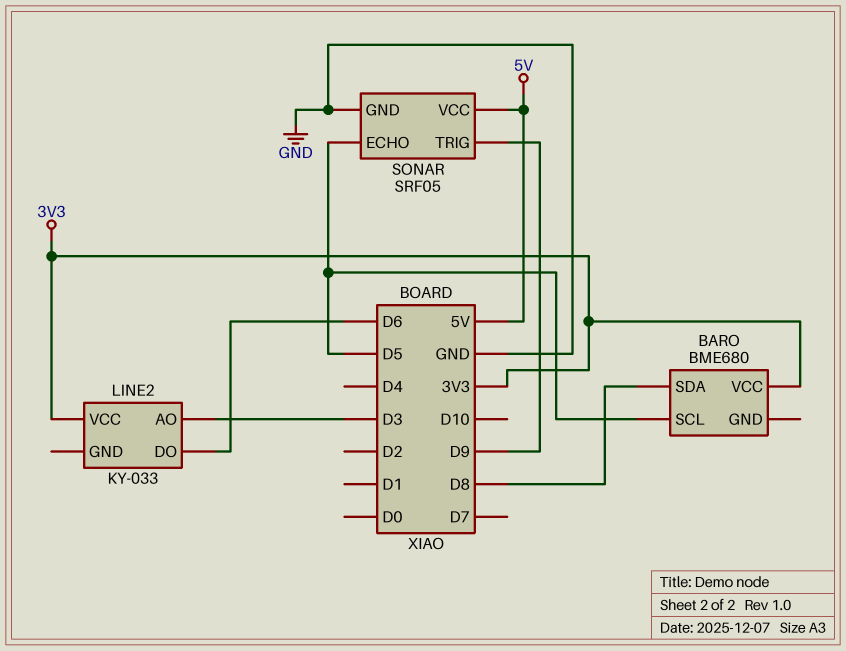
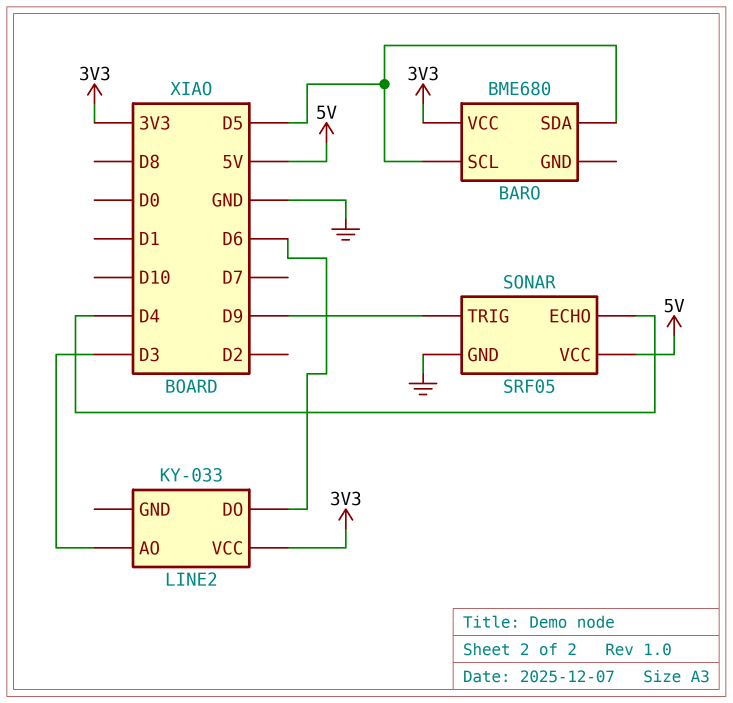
BARO pin SDA: D8 -> D5
SONAR pin ECHO: D5 -> D4

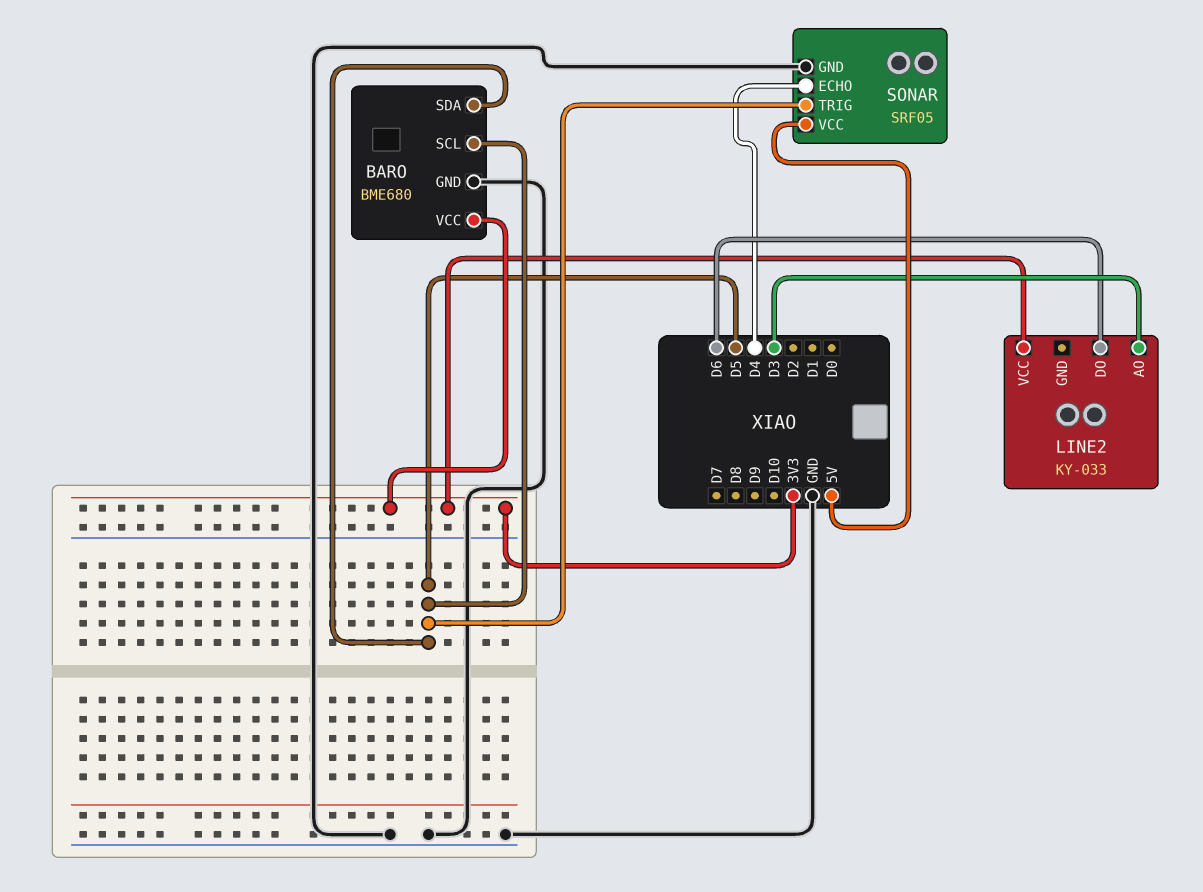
BARO pin GND: none -> GND
SONAR pin TRIG: D9 -> D5

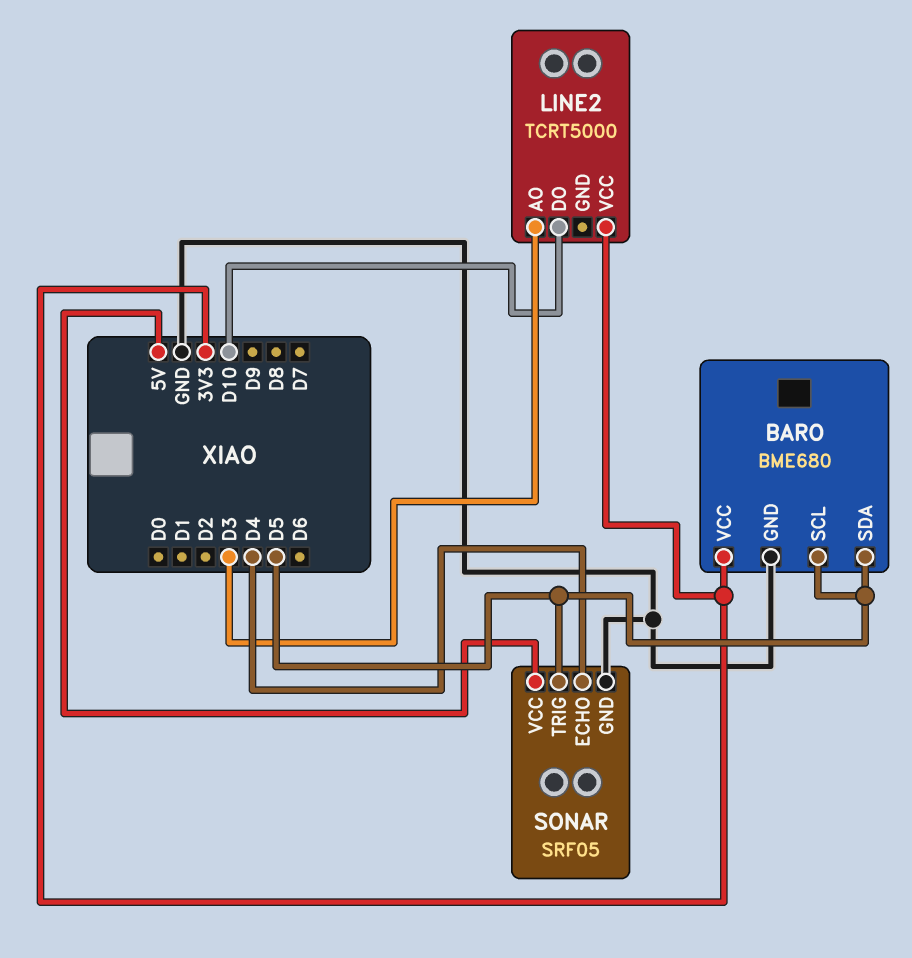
LINE2: KY-033 -> TCRT5000
LINE2 pin DO: D6 -> D10

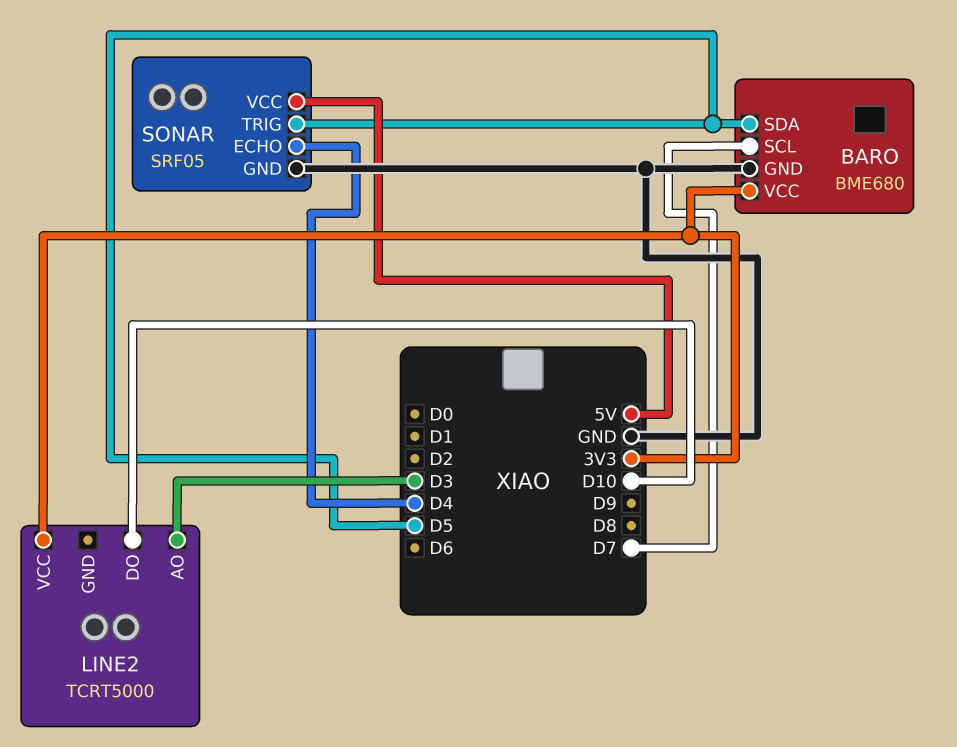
BARO pin SCL: D5 -> D7

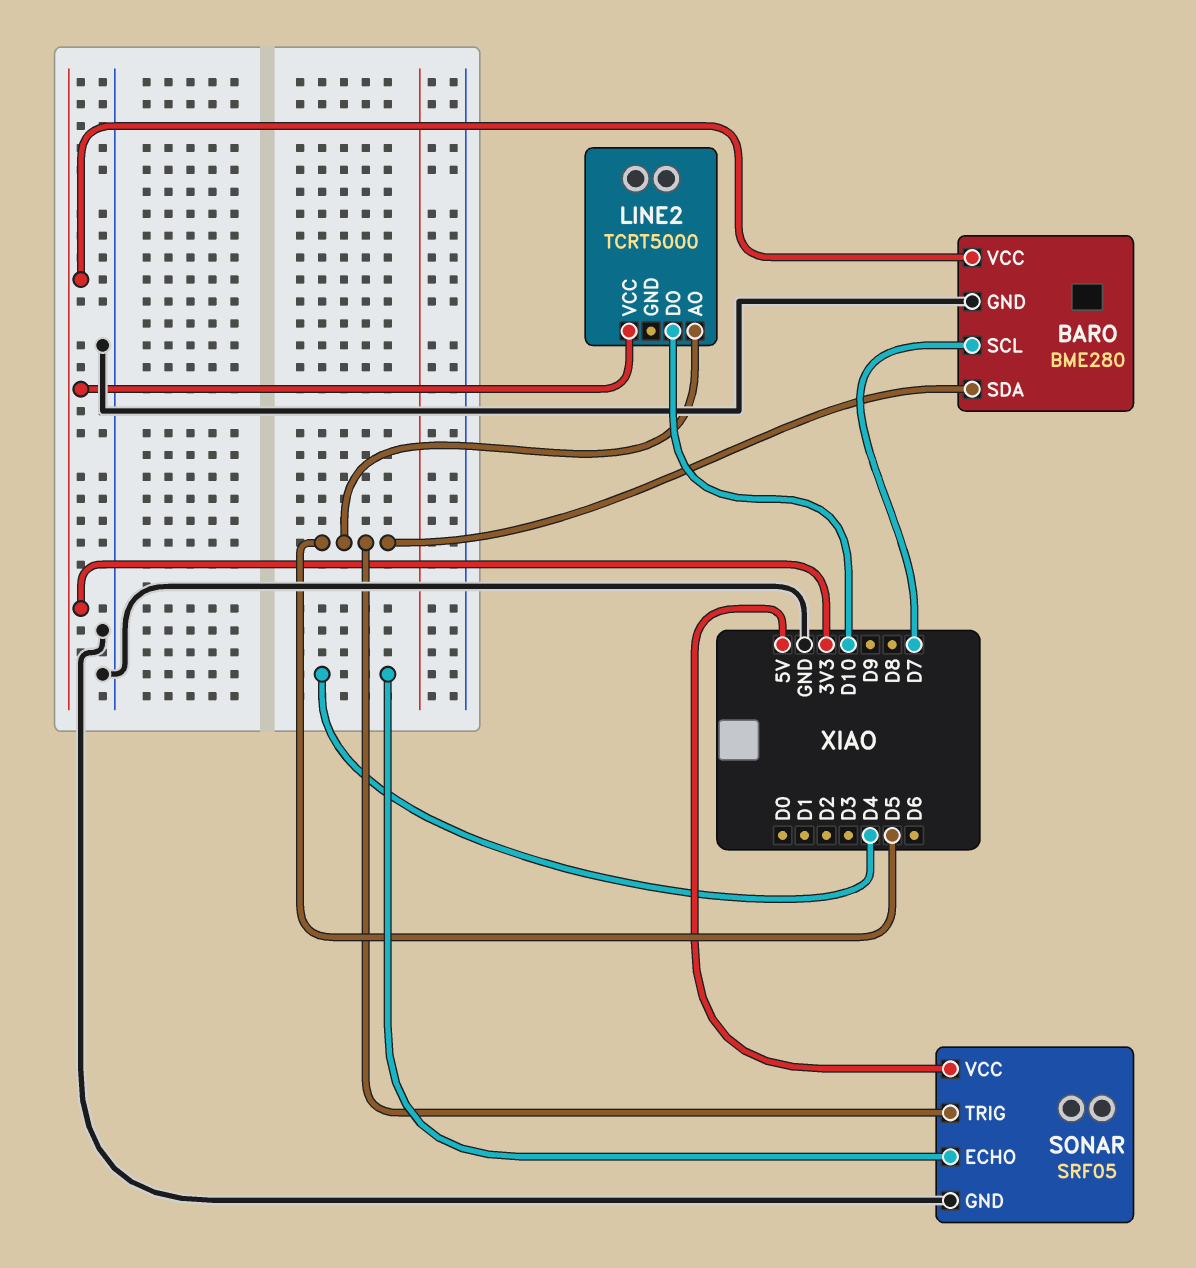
BARO: BME680 -> BME280
LINE2 pin AO: D3 -> D5

